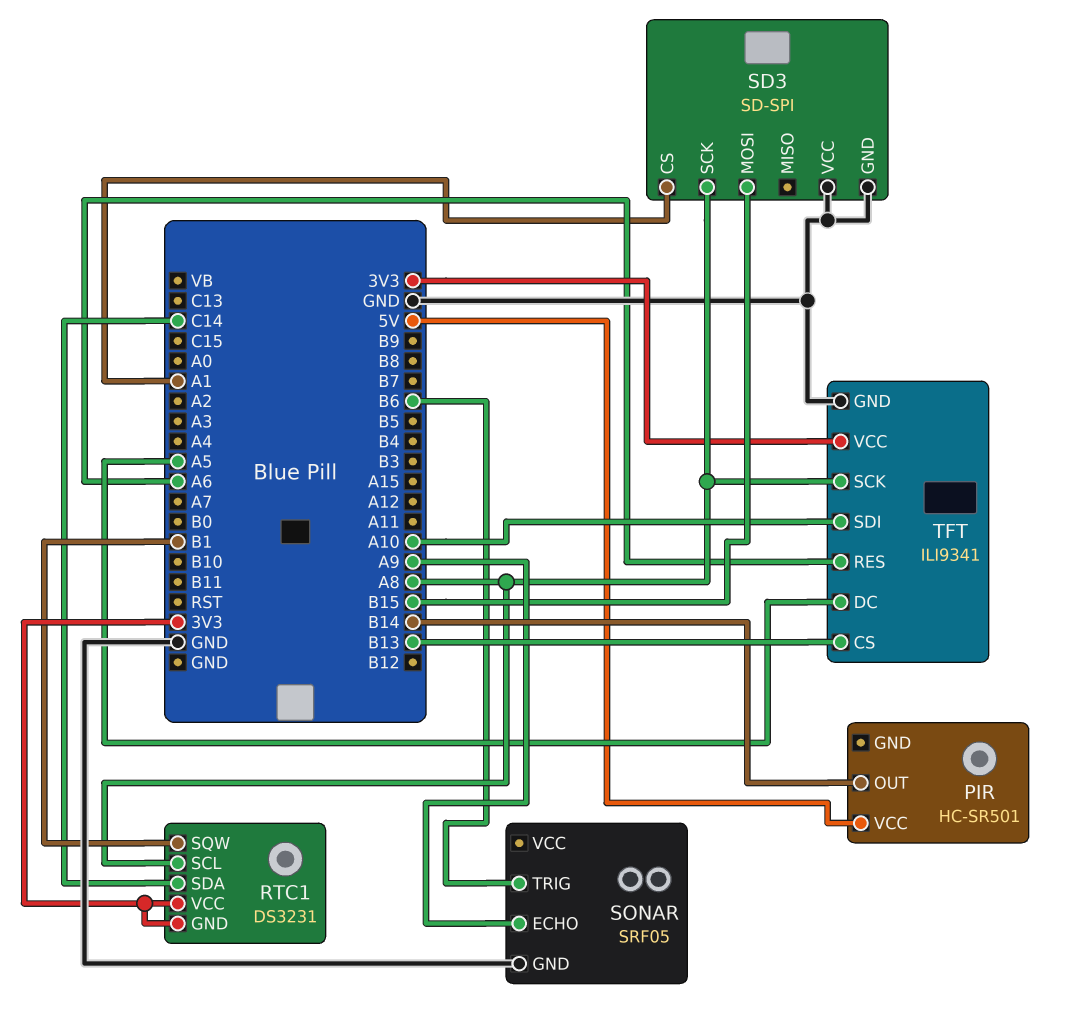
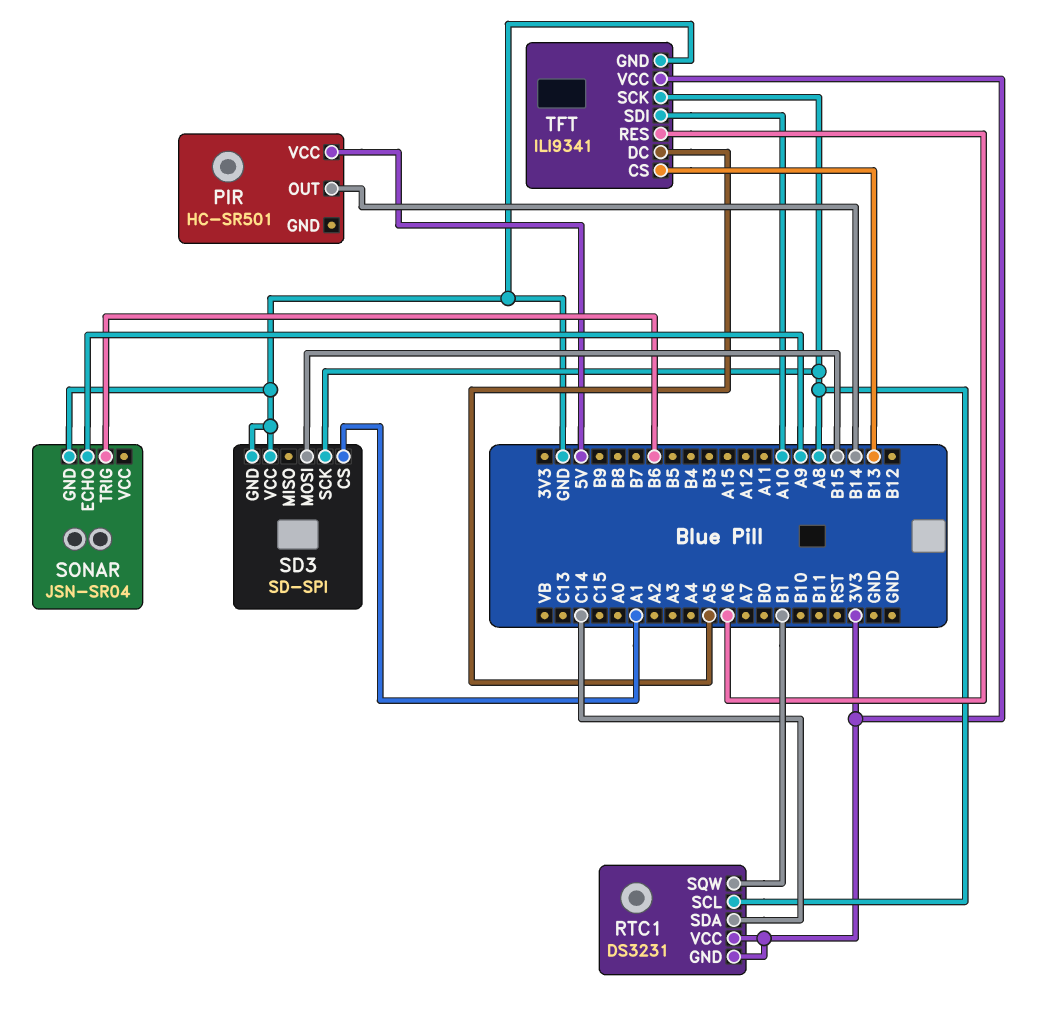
SONAR: SRF05 -> JSN-SR04

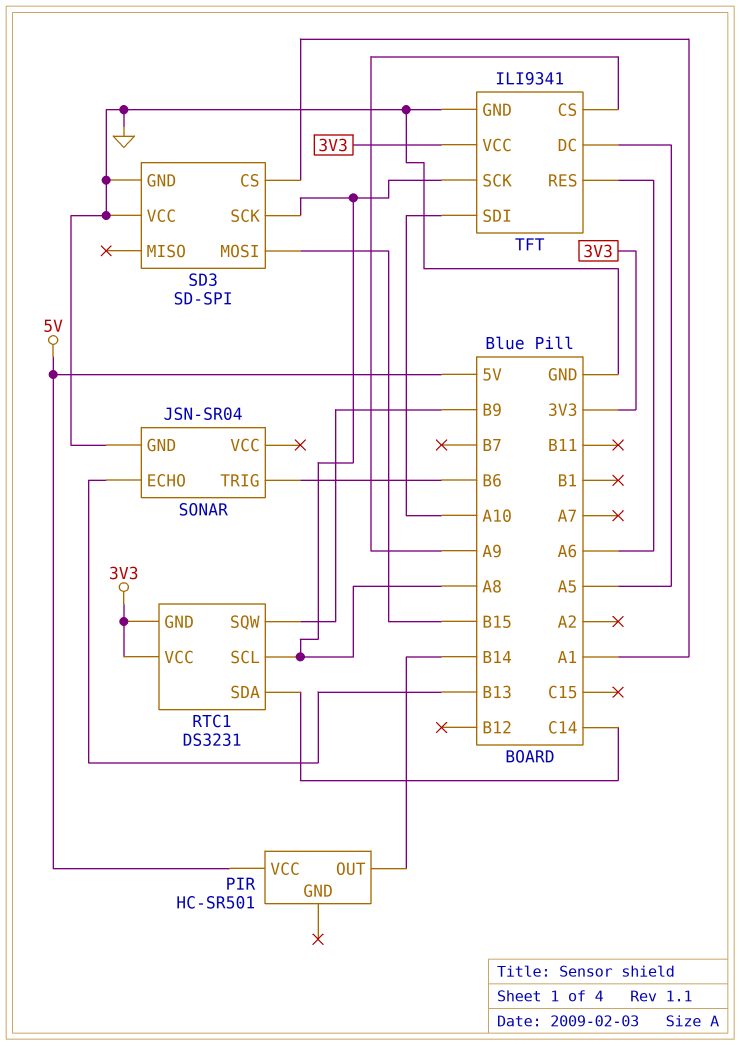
RTC1 pin SQW: B1 -> B9
SONAR pin ECHO: A9 -> B13
TFT pin CS: B13 -> A9

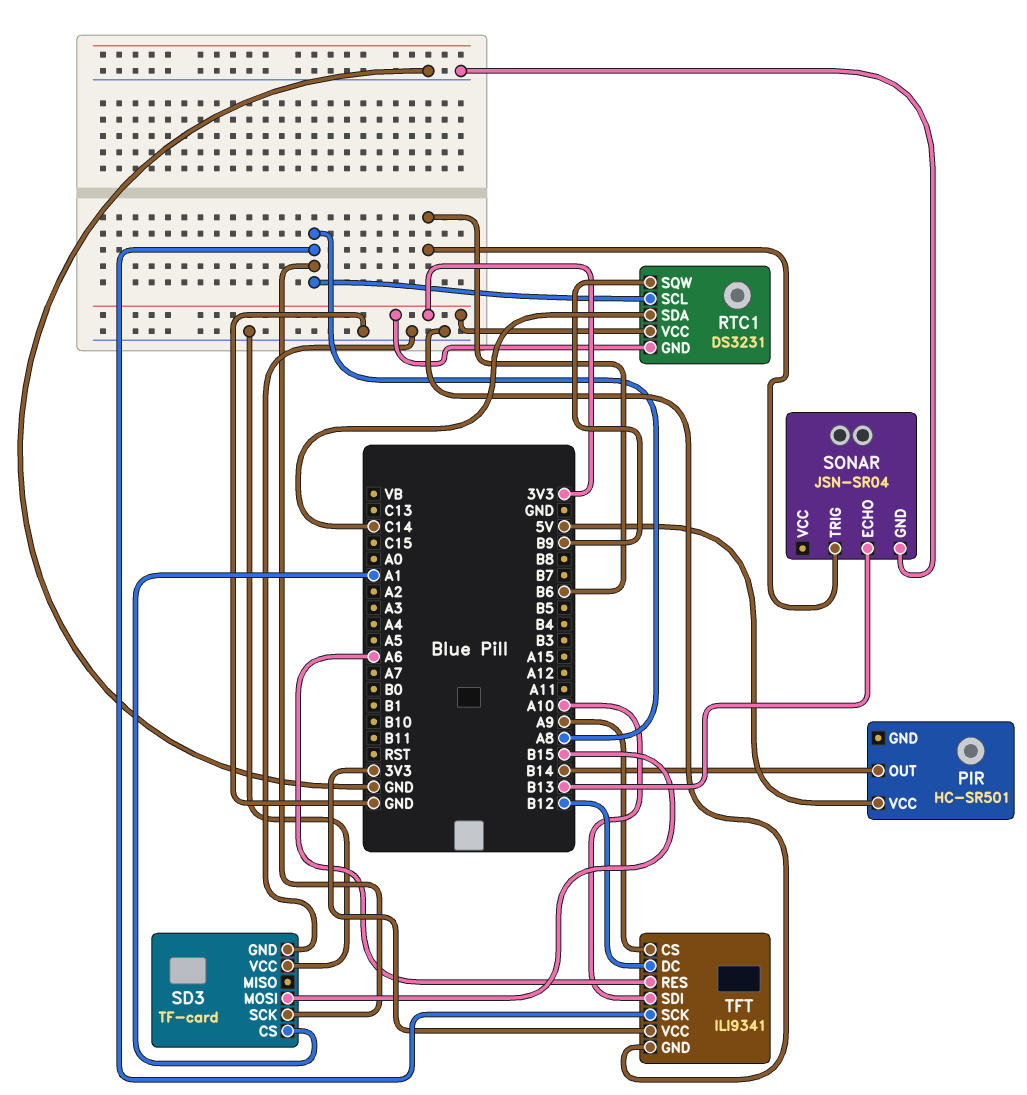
SD3: SD-SPI -> TF-card
TFT pin DC: A5 -> B12

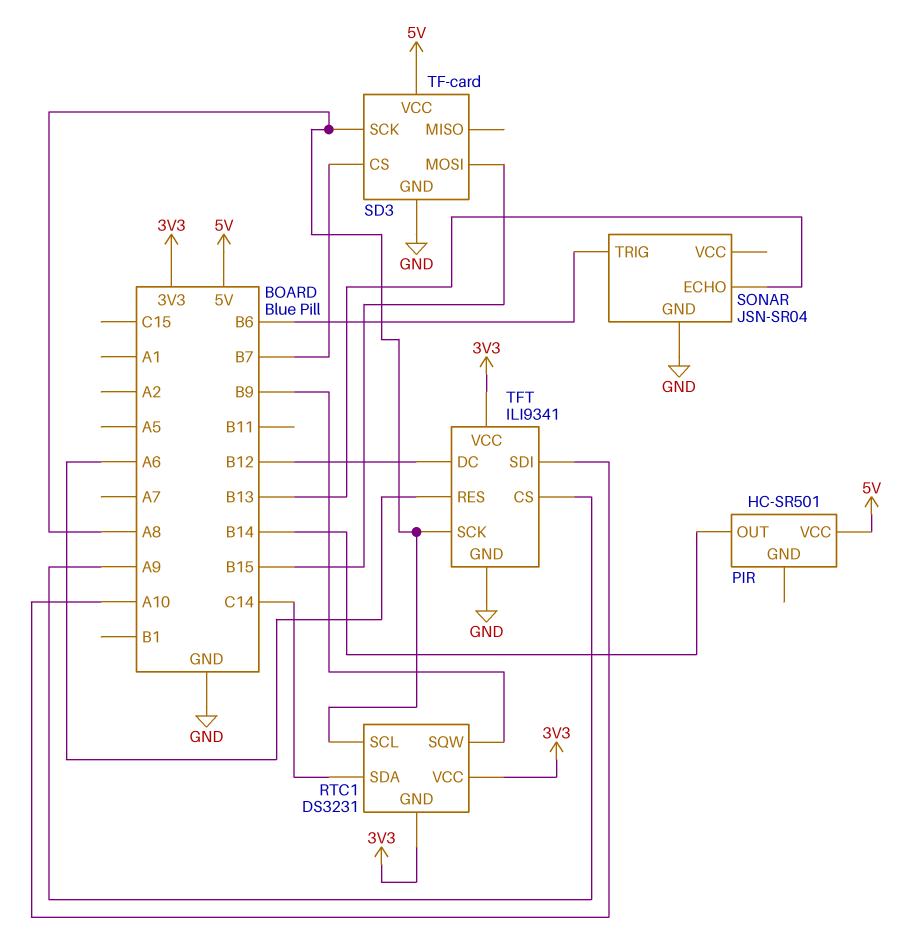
SD3 pin CS: A1 -> B7
SD3 pin VCC: GND -> 5V

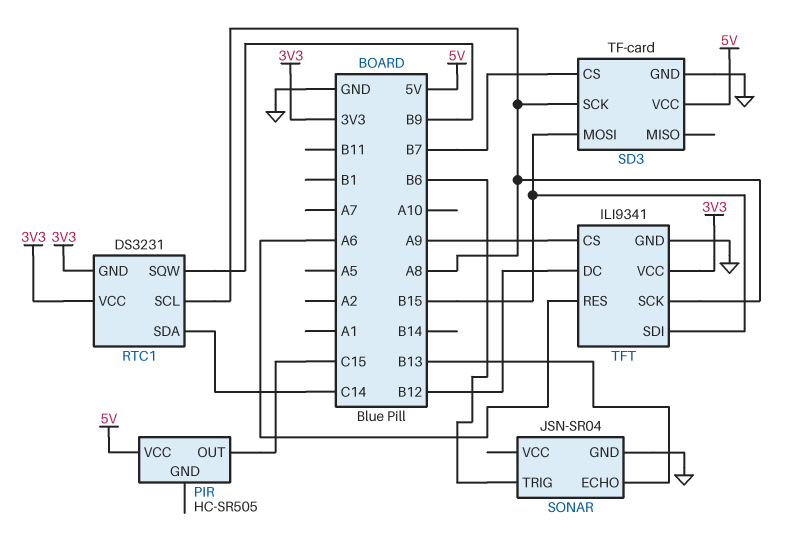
PIR: HC-SR501 -> HC-SR505
PIR pin OUT: B14 -> C15
TFT pin SDI: A10 -> B15

